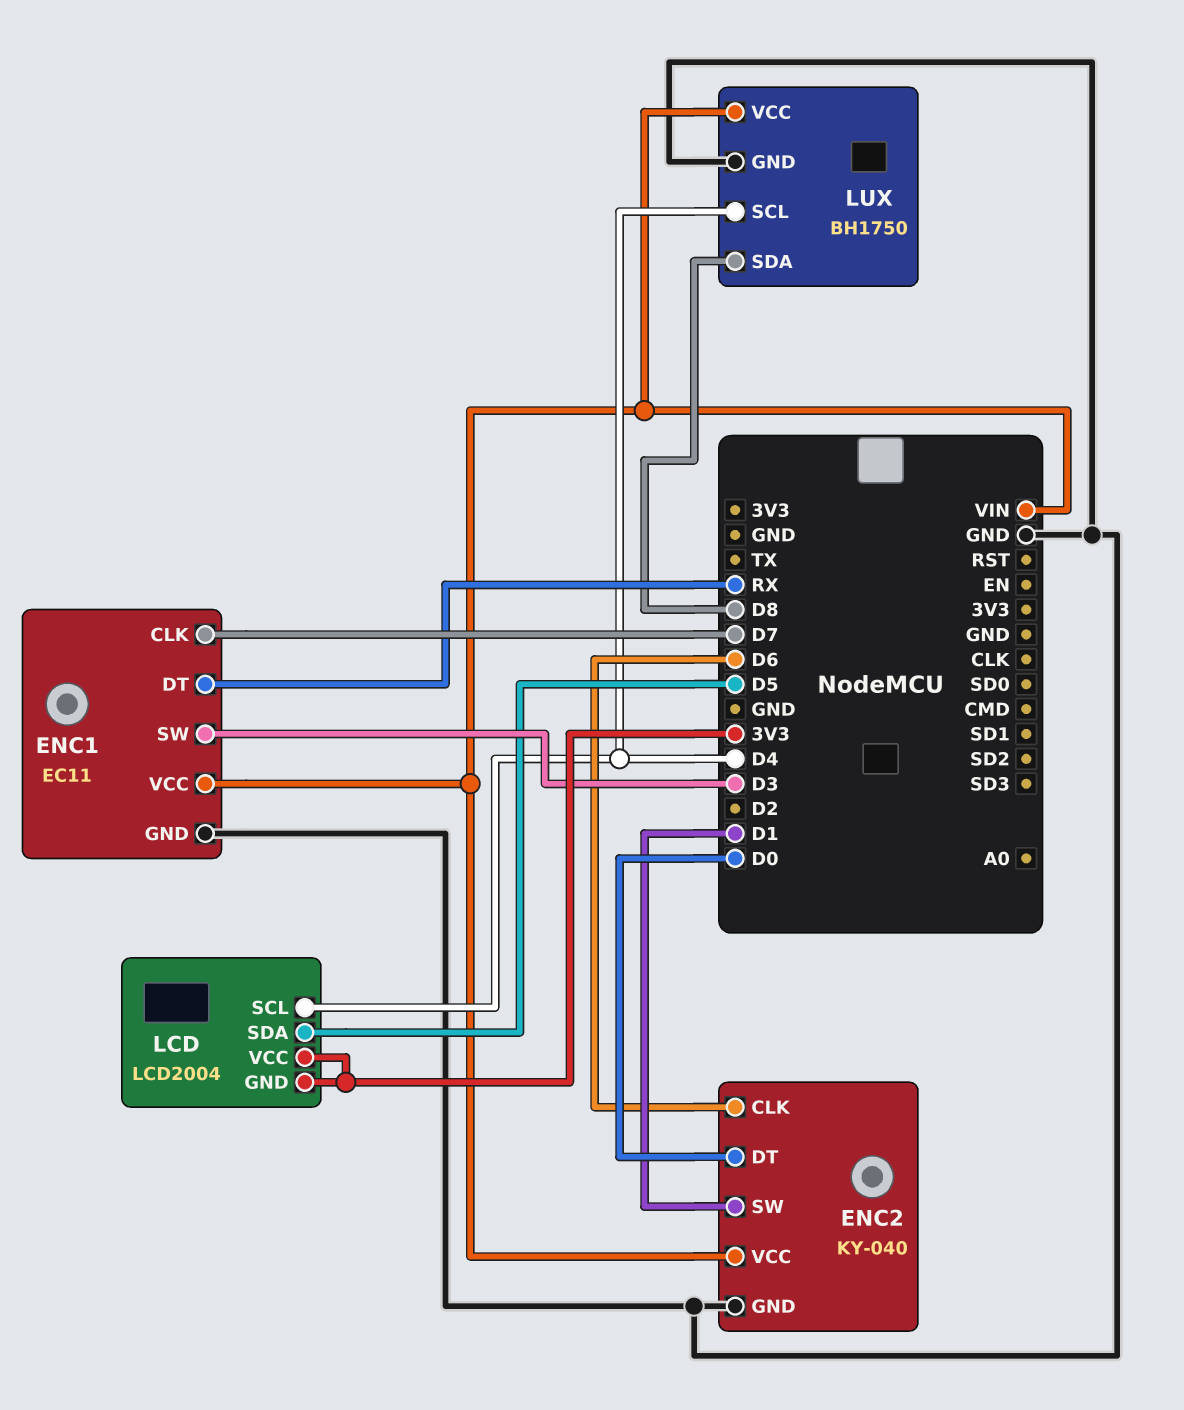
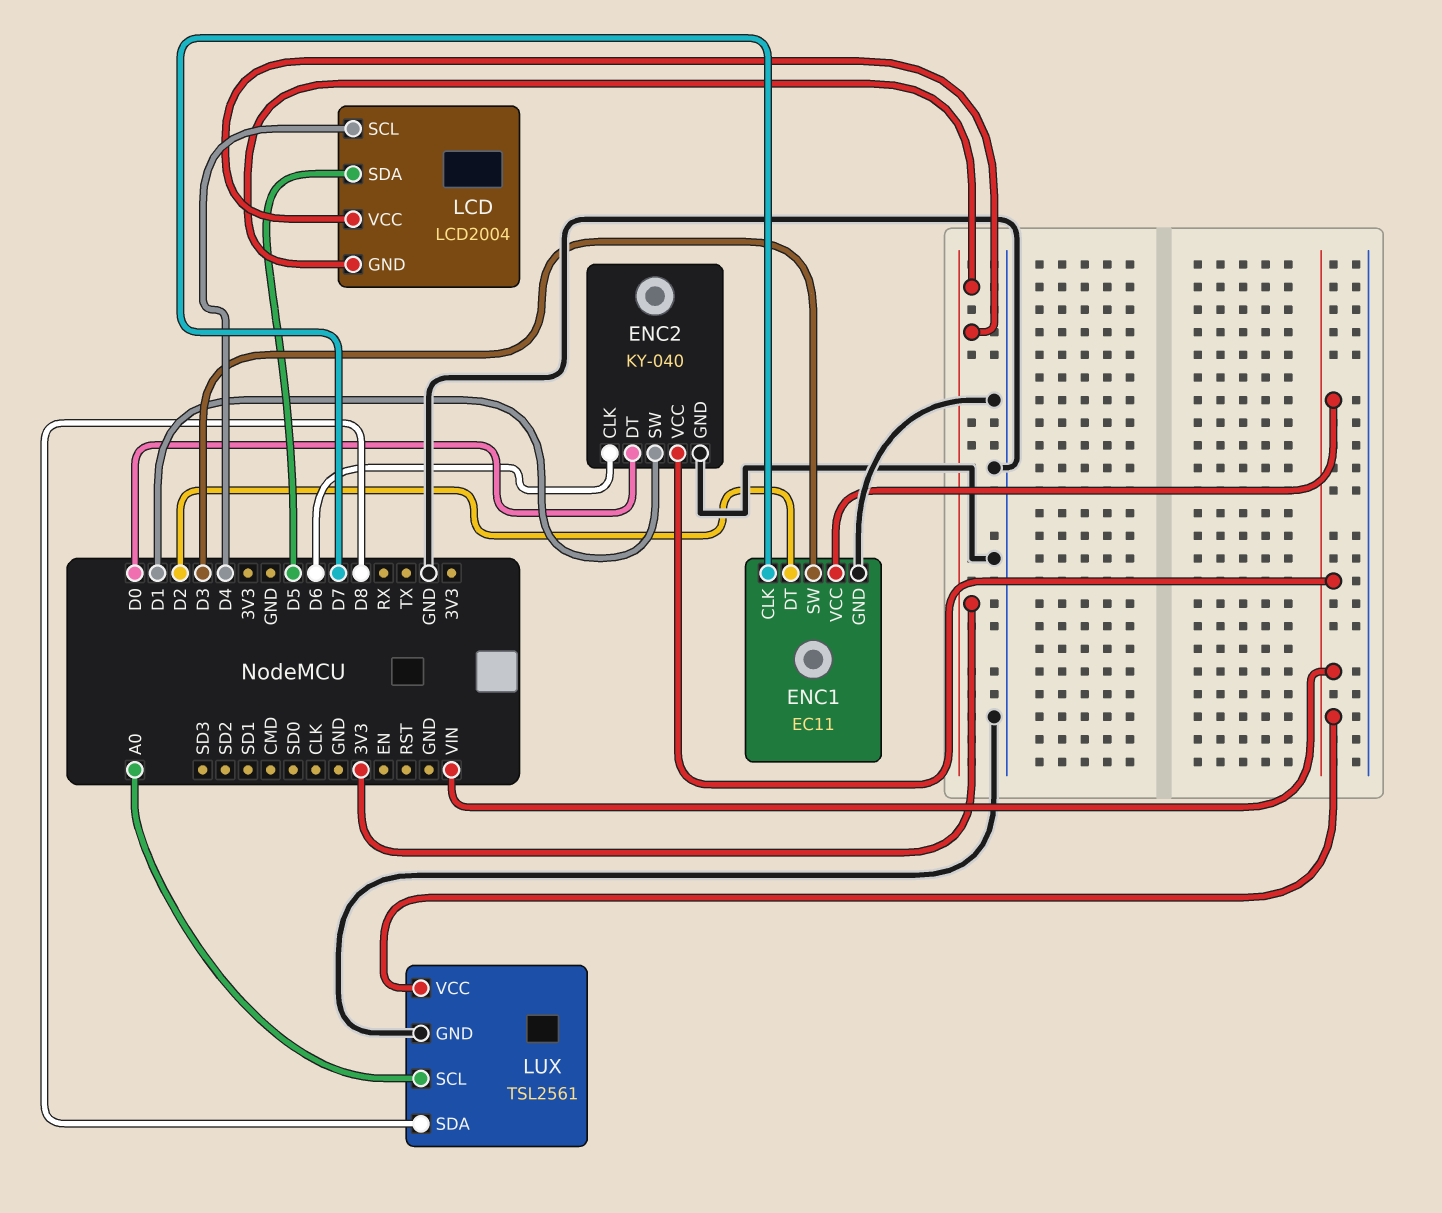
ENC1 pin DT: RX -> D2
LUX: BH1750 -> TSL2561
LUX pin SCL: D4 -> A0

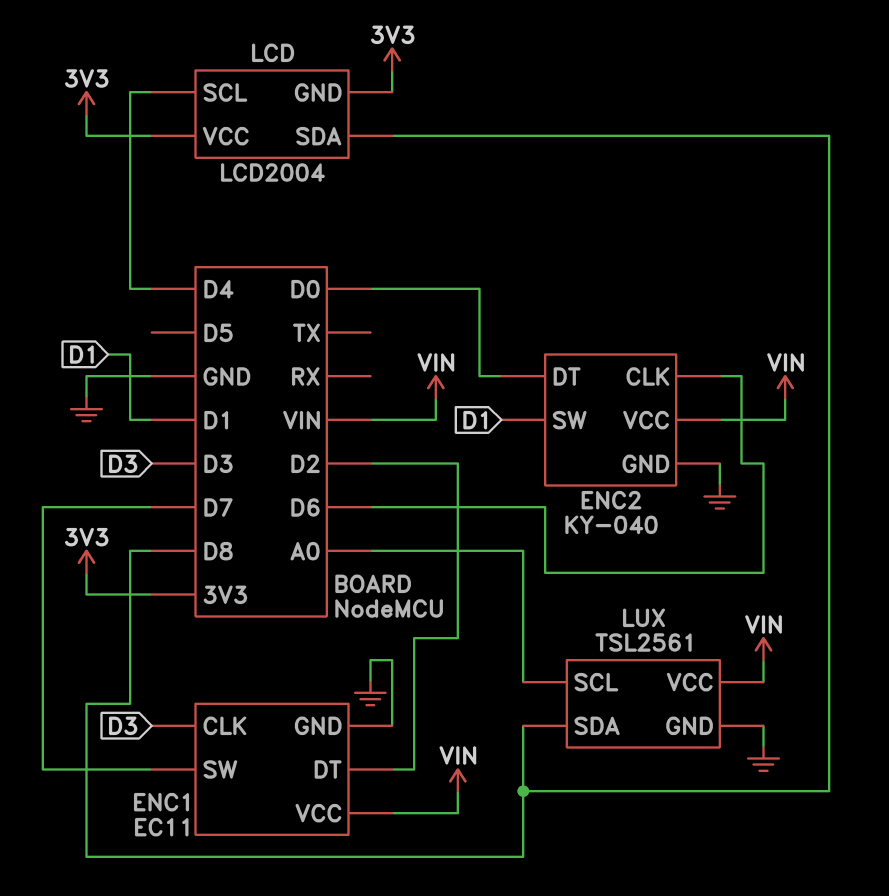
ENC1 pin CLK: D7 -> D3
ENC1 pin SW: D3 -> D7
LCD pin SDA: D5 -> D8

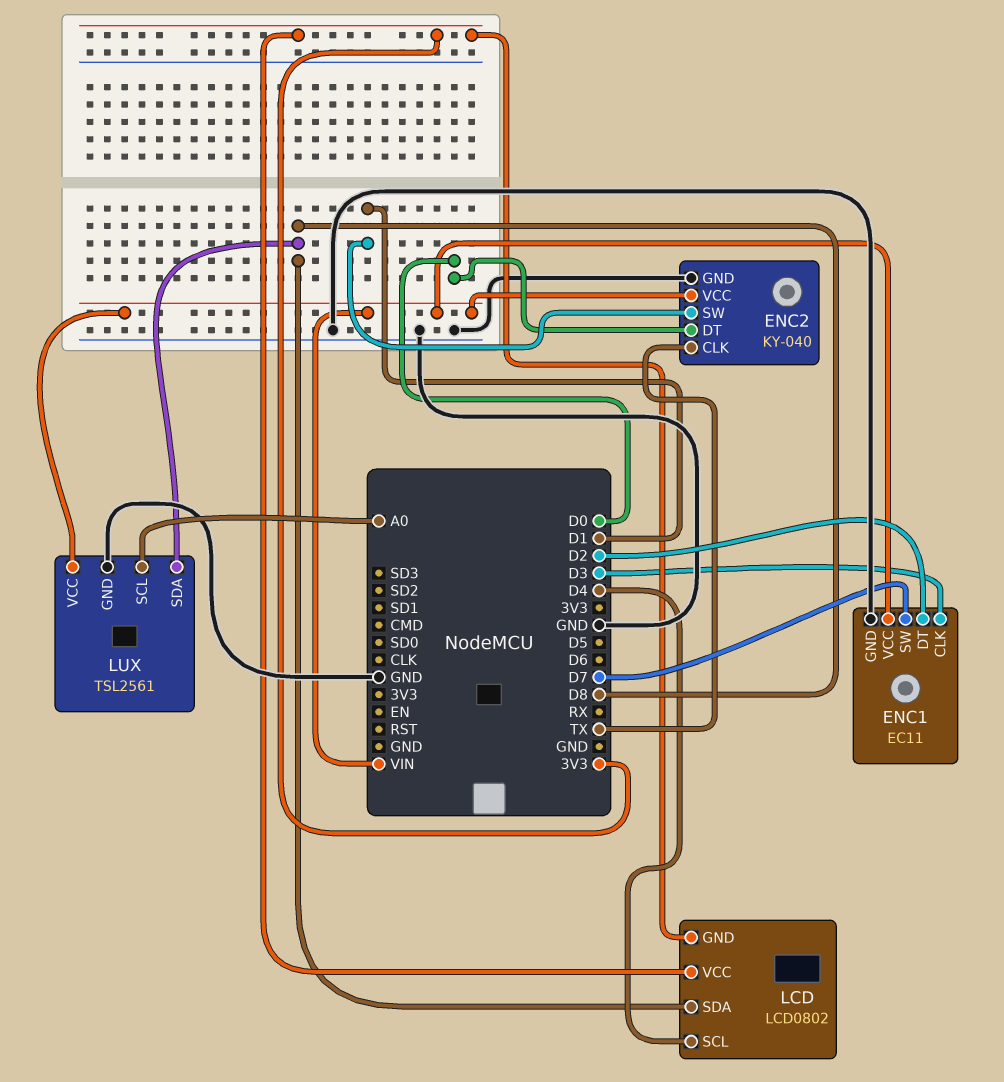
ENC2 pin CLK: D6 -> TX
LCD: LCD2004 -> LCD0802

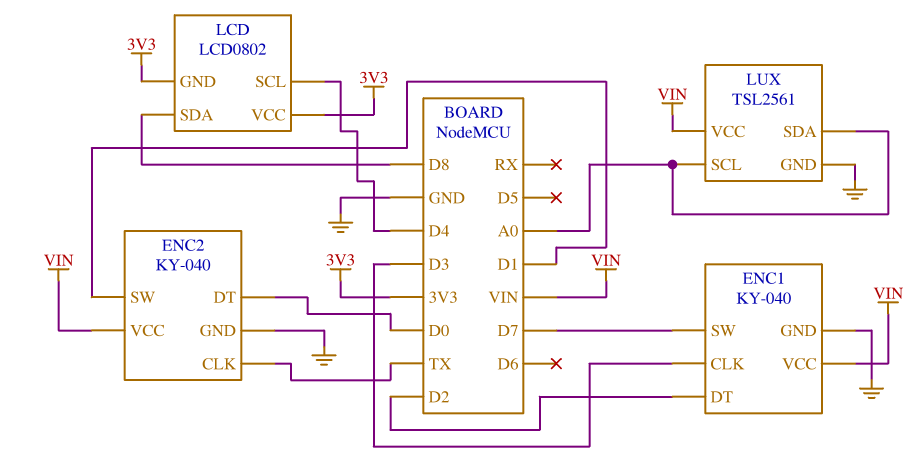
ENC1: EC11 -> KY-040
LUX pin SDA: D8 -> A0

